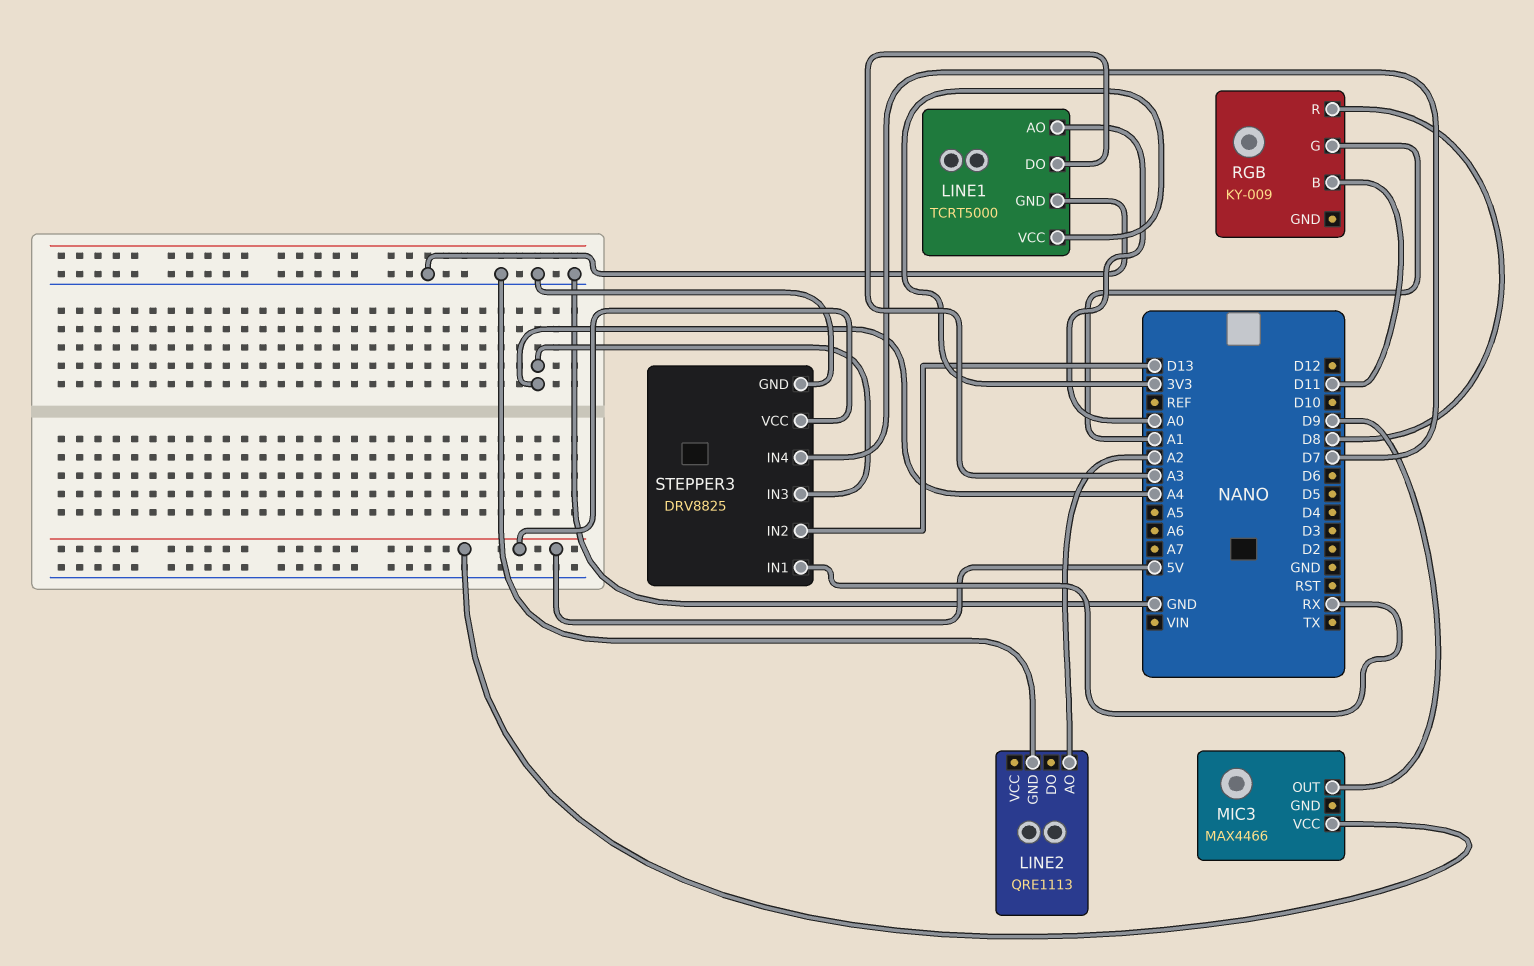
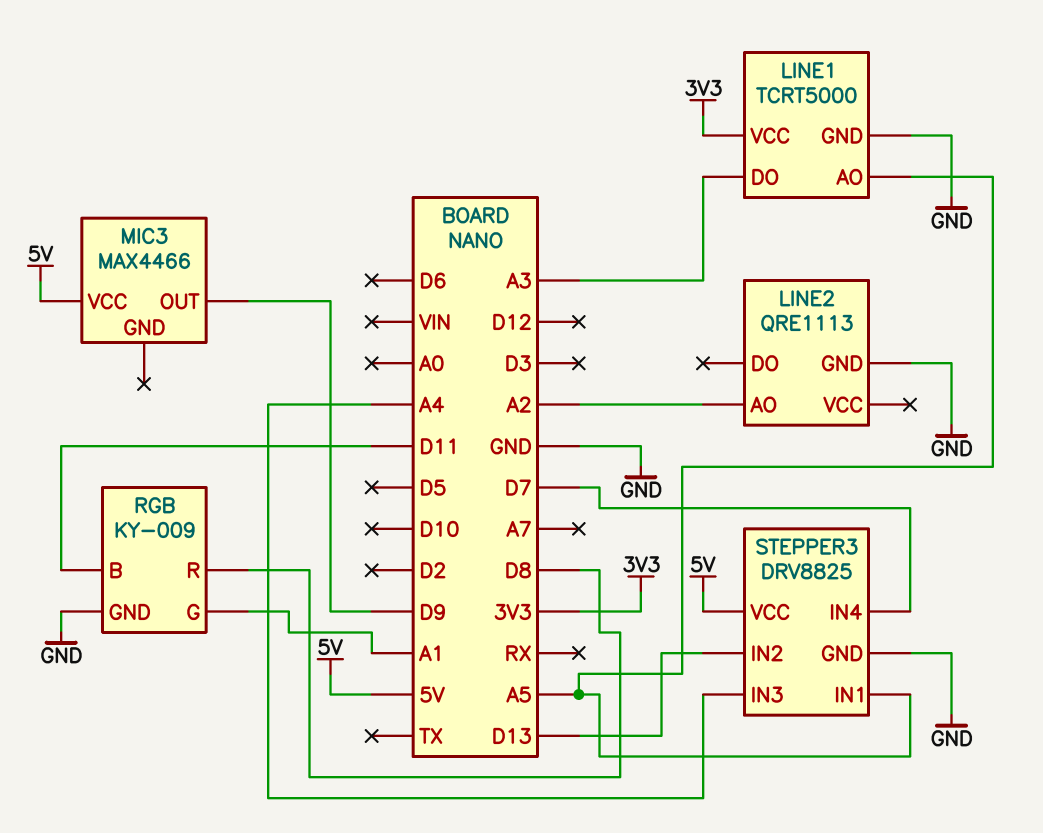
LINE1 pin AO: A0 -> A5
RGB pin GND: none -> GND
STEPPER3 pin IN1: RX -> A5

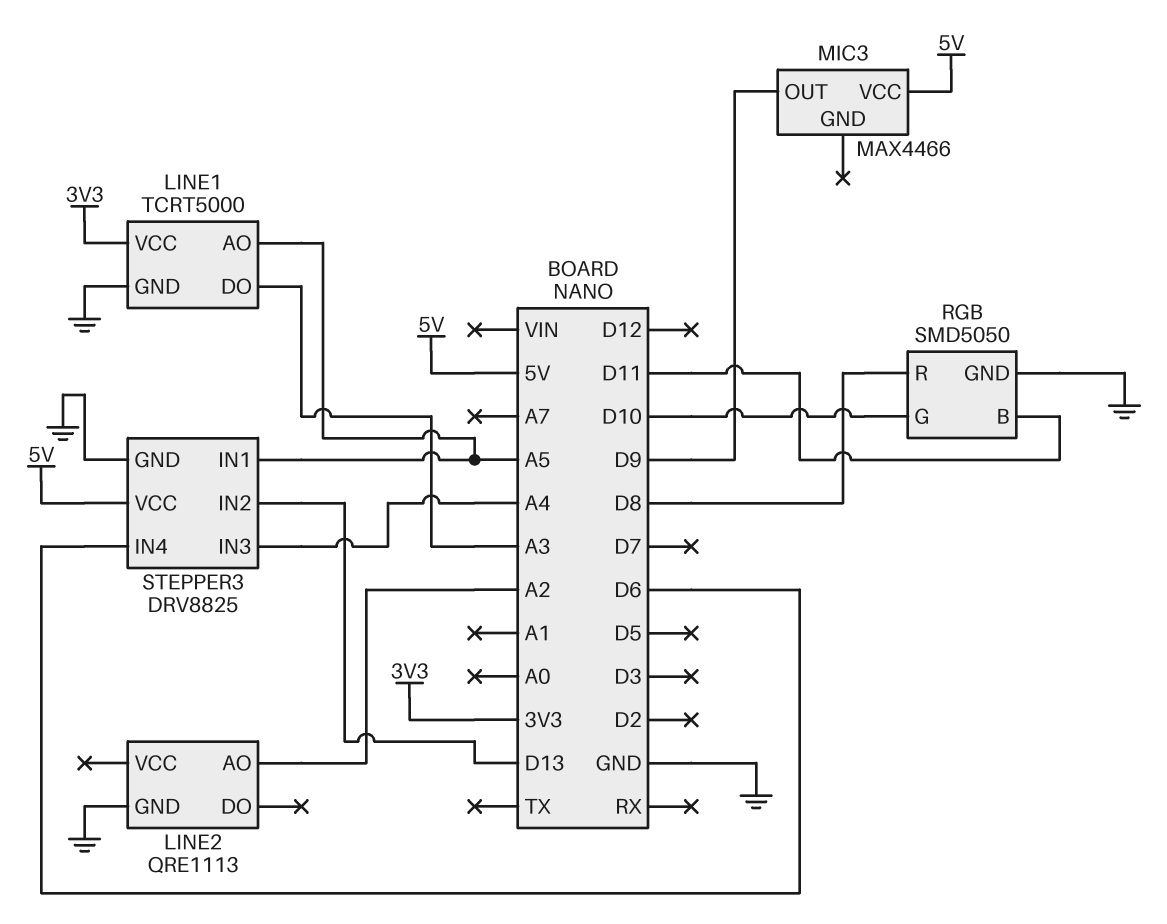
RGB: KY-009 -> SMD5050
RGB pin G: A1 -> D10
STEPPER3 pin IN4: D7 -> D6

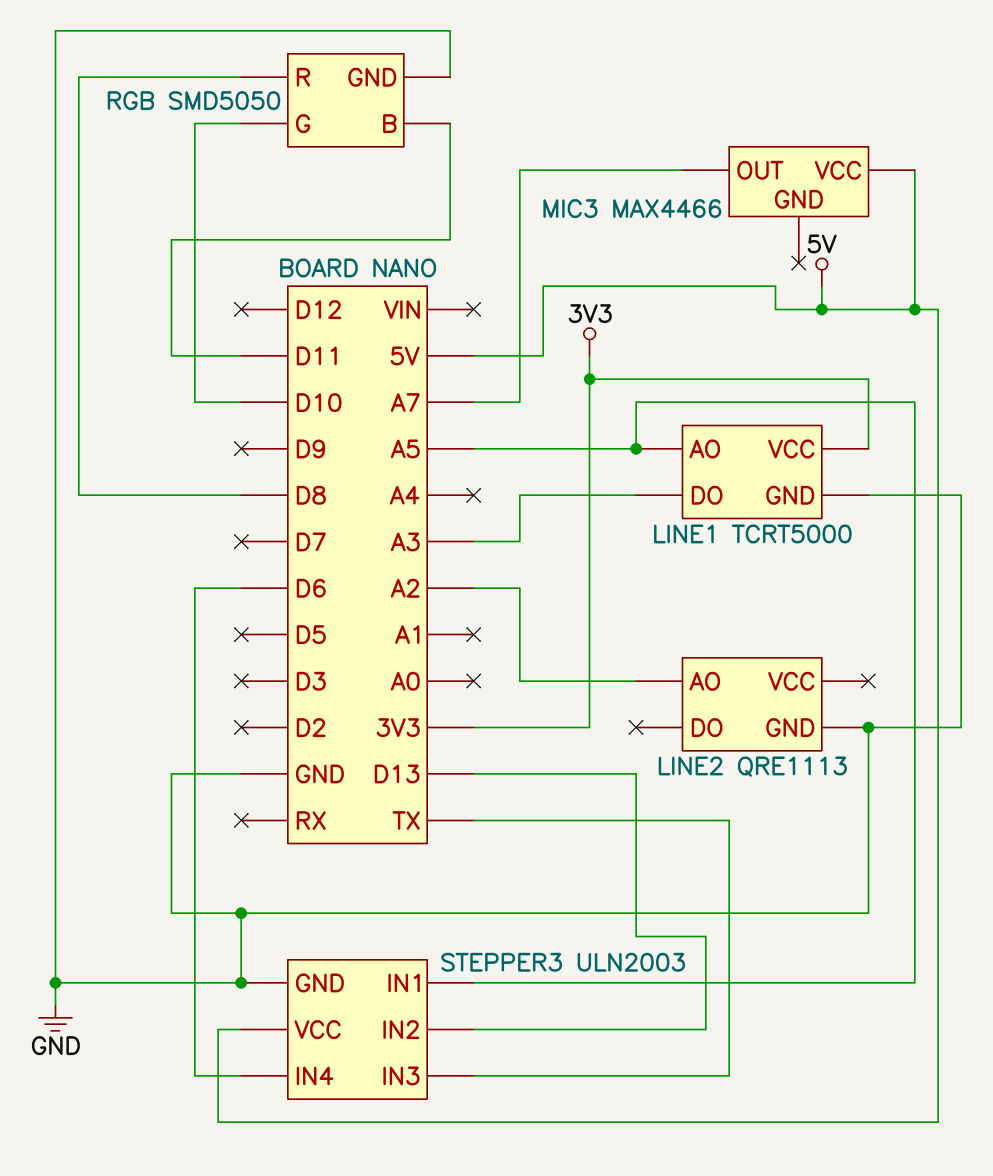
MIC3 pin OUT: D9 -> A7
STEPPER3: DRV8825 -> ULN2003
STEPPER3 pin IN3: A4 -> TX

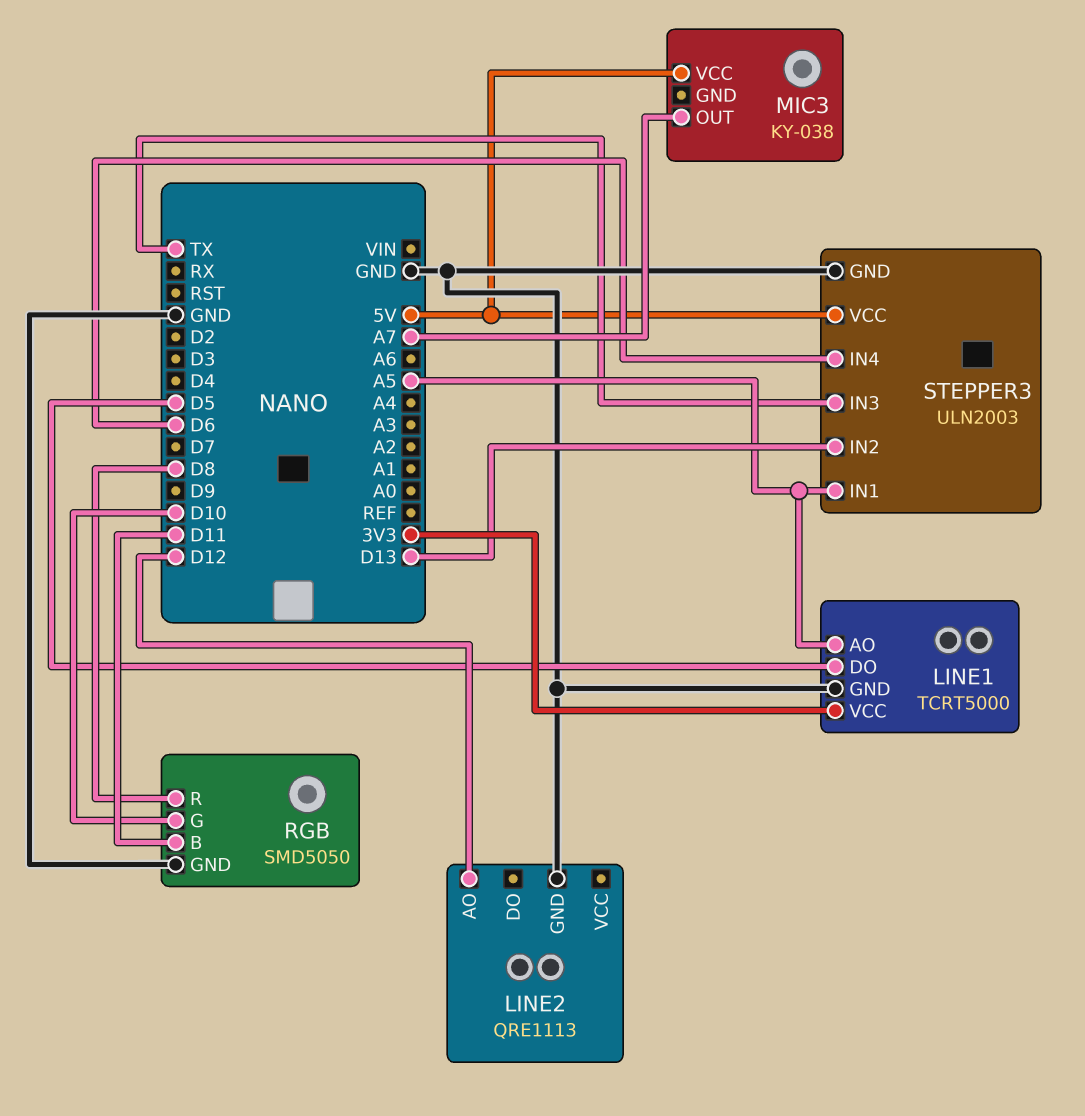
LINE1 pin DO: A3 -> D5
LINE2 pin AO: A2 -> D12
MIC3: MAX4466 -> KY-038

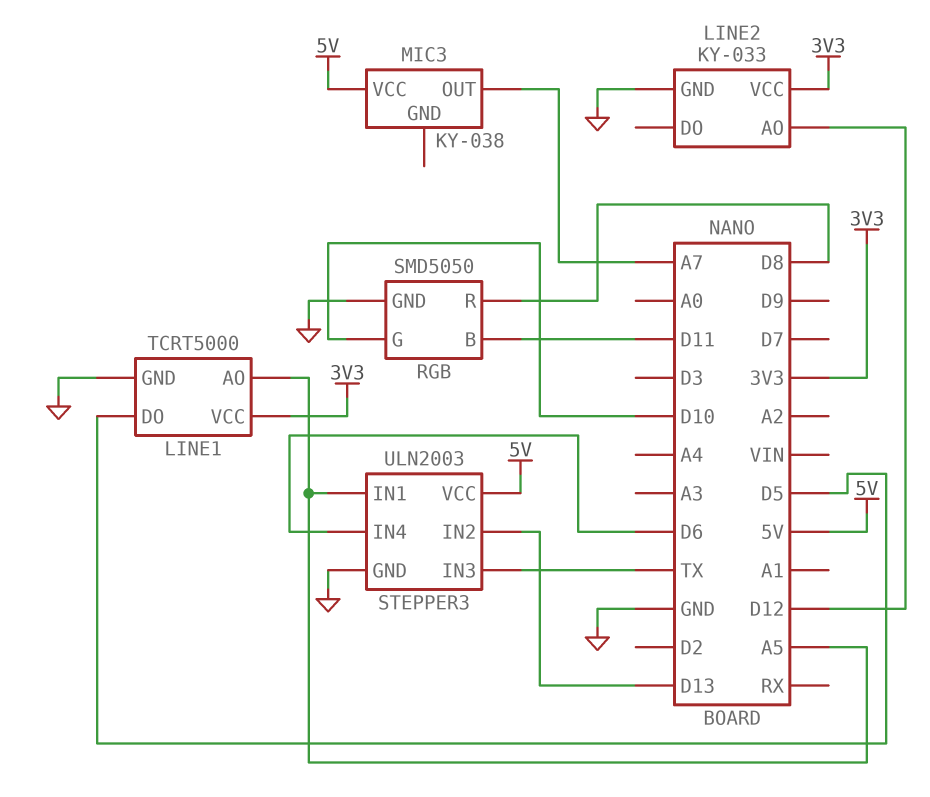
LINE2: QRE1113 -> KY-033
LINE2 pin VCC: none -> 3V3

